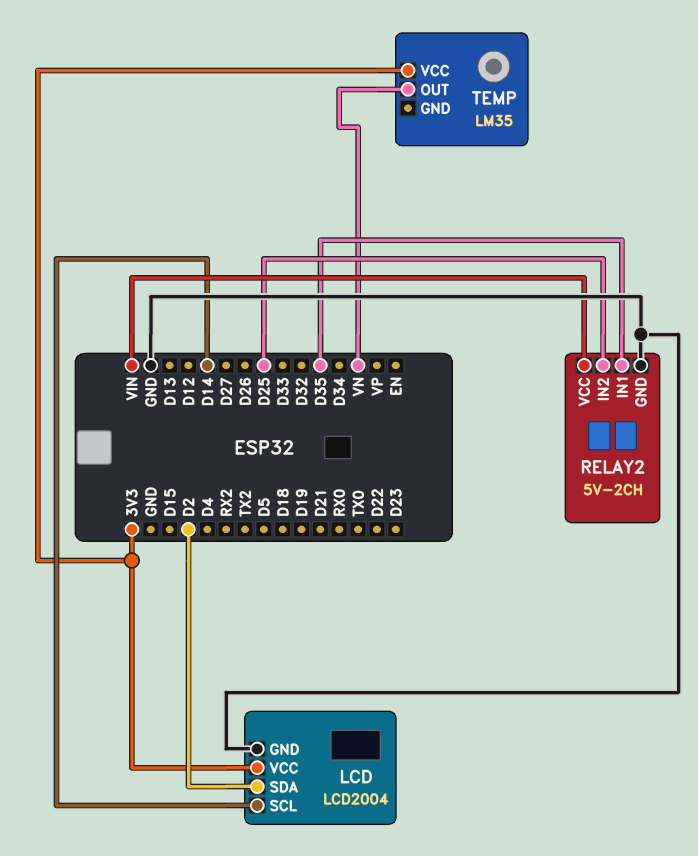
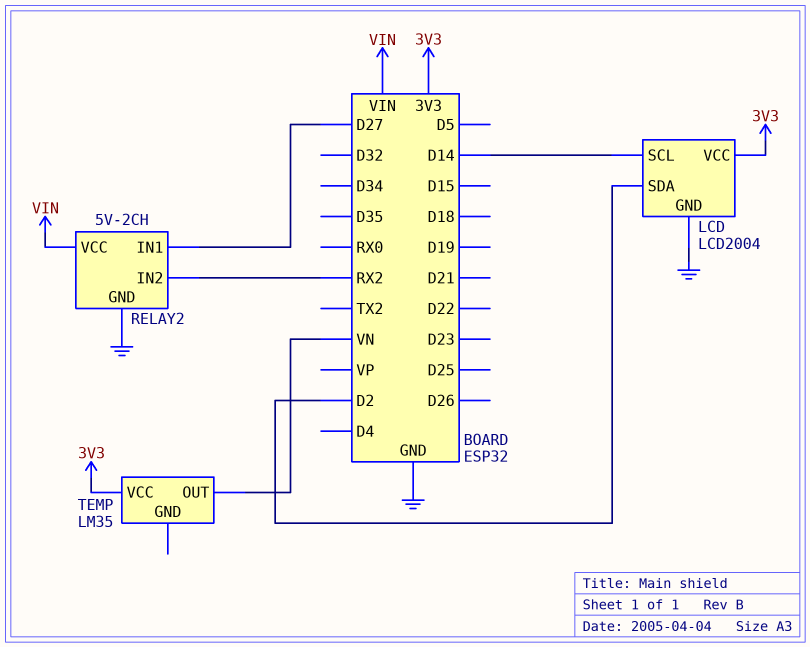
RELAY2 pin IN1: D35 -> D27
RELAY2 pin IN2: D25 -> RX2

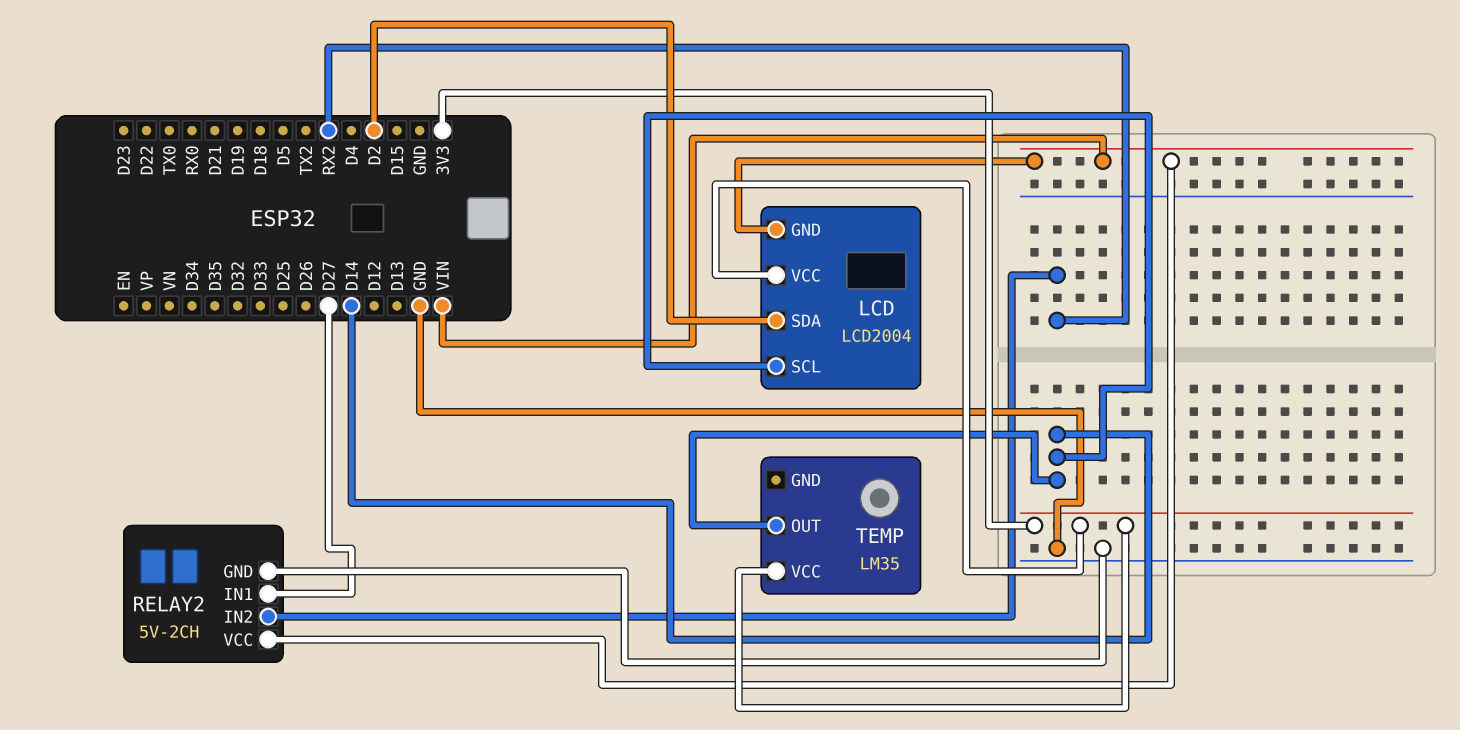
LCD pin GND: GND -> VIN
TEMP pin OUT: VN -> D14

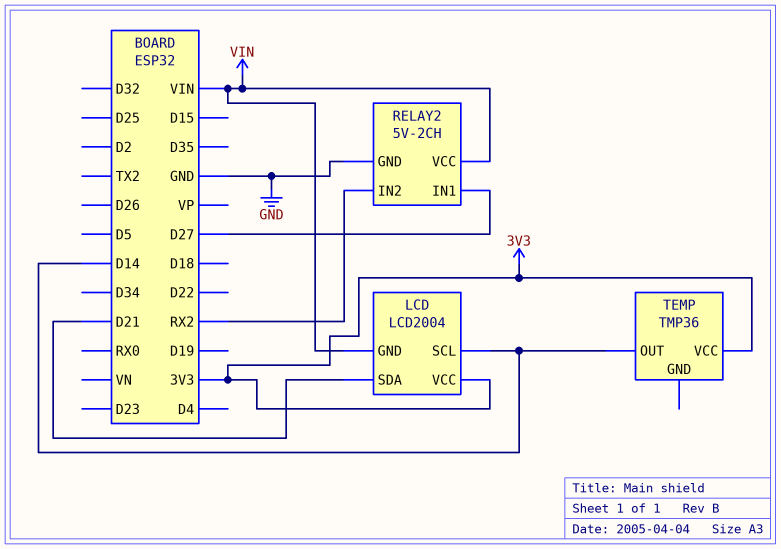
LCD pin SDA: D2 -> D21
TEMP: LM35 -> TMP36

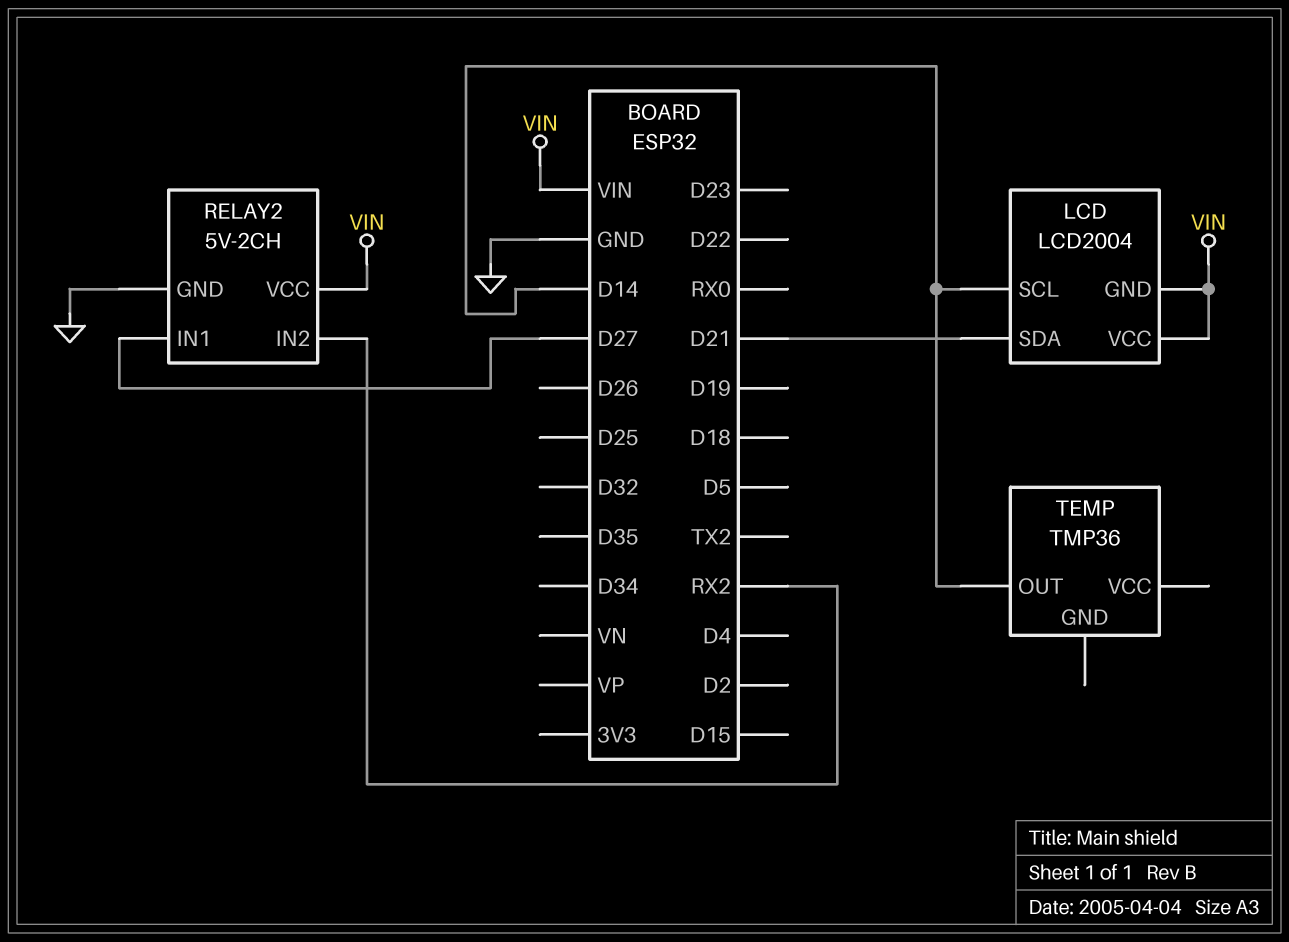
LCD pin VCC: 3V3 -> VIN
TEMP pin VCC: 3V3 -> none

